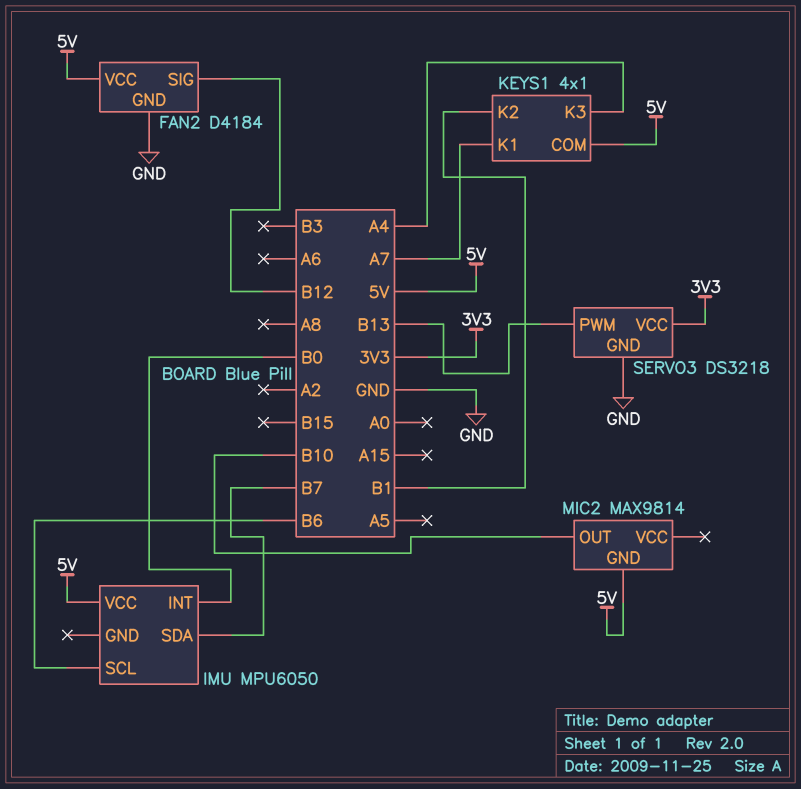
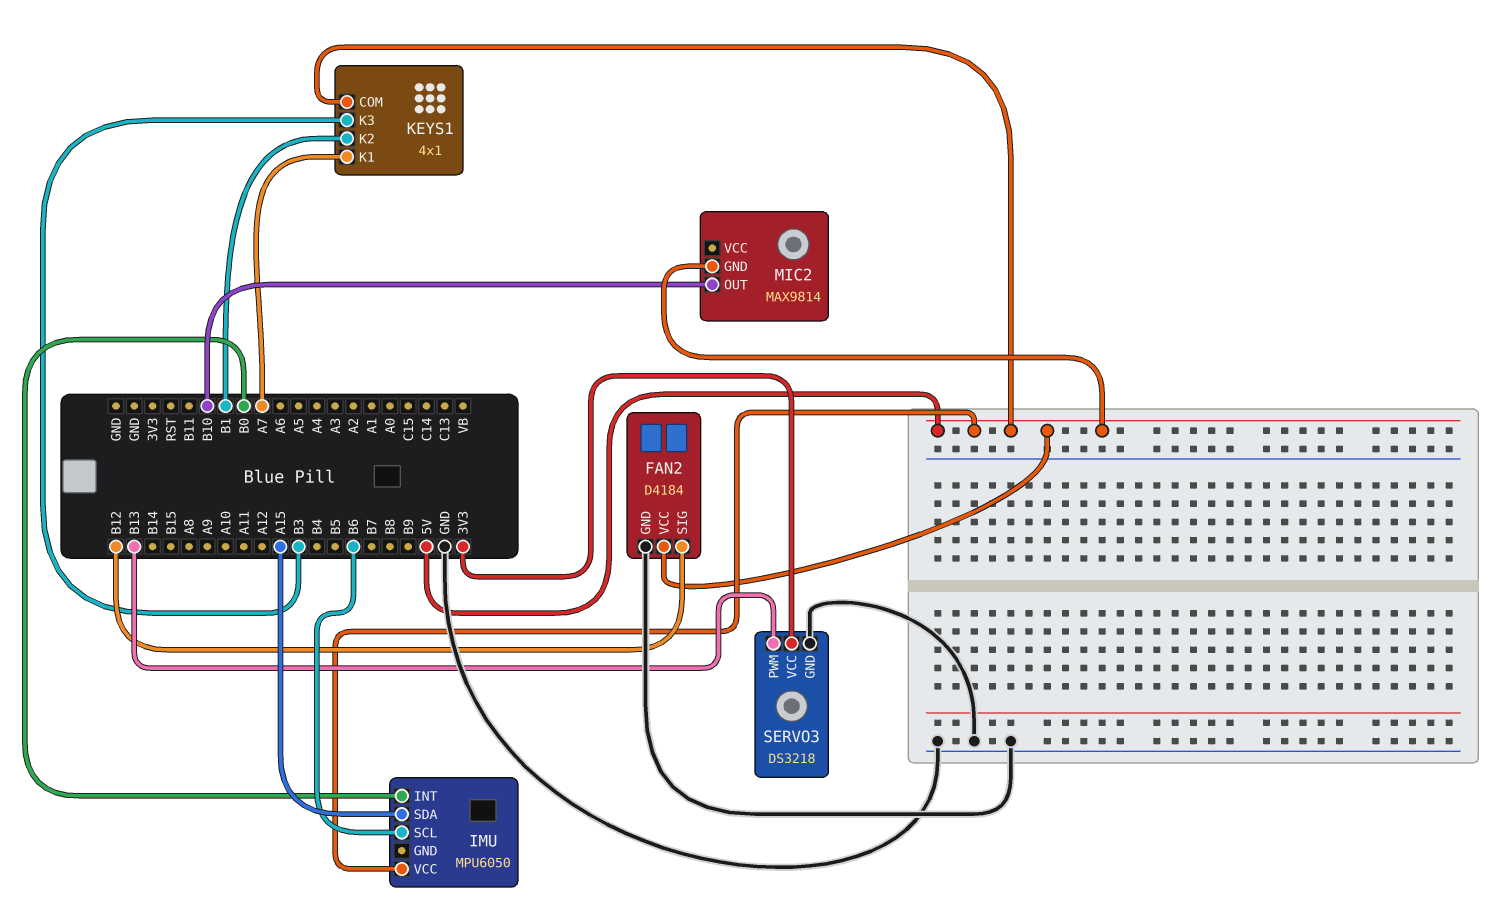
IMU pin SDA: B7 -> A15
KEYS1 pin K3: A4 -> B3

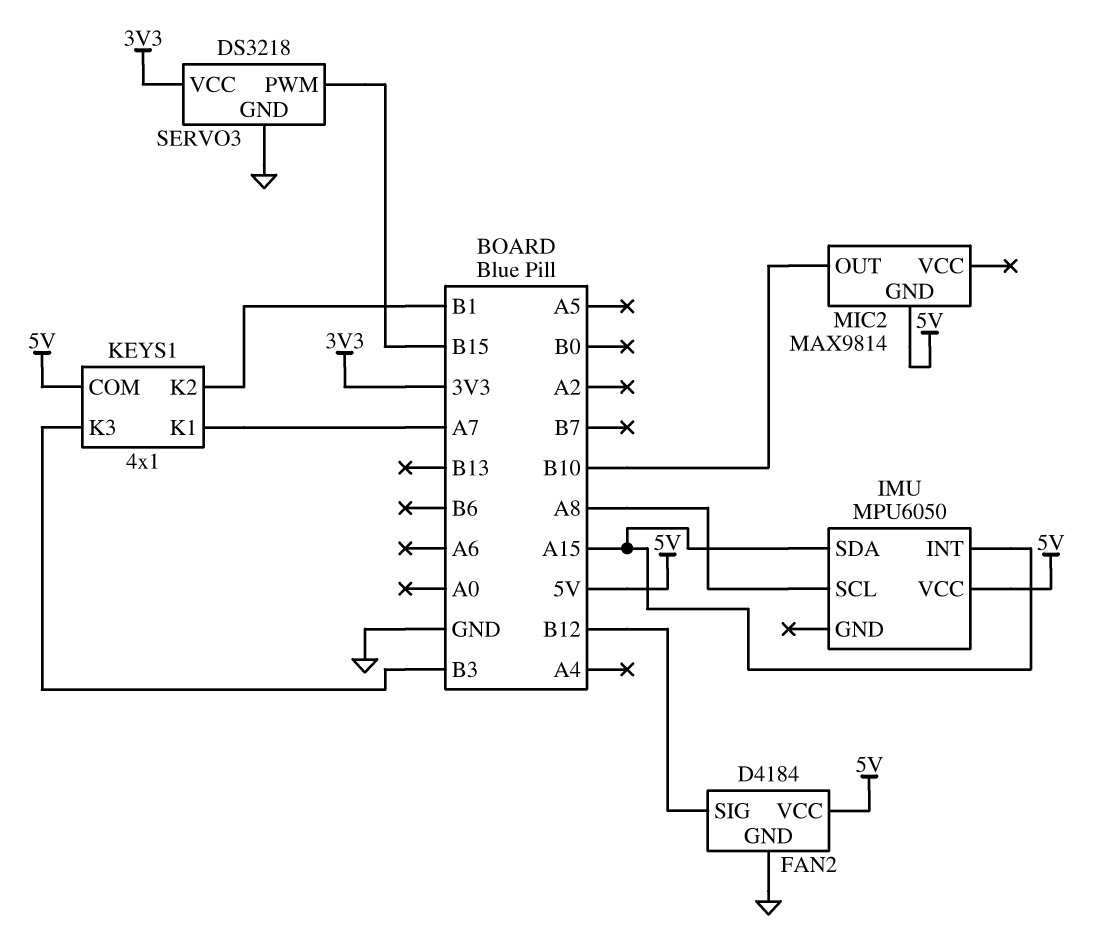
IMU pin INT: B0 -> A15
IMU pin SCL: B6 -> A8
SERVO3 pin PWM: B13 -> B15

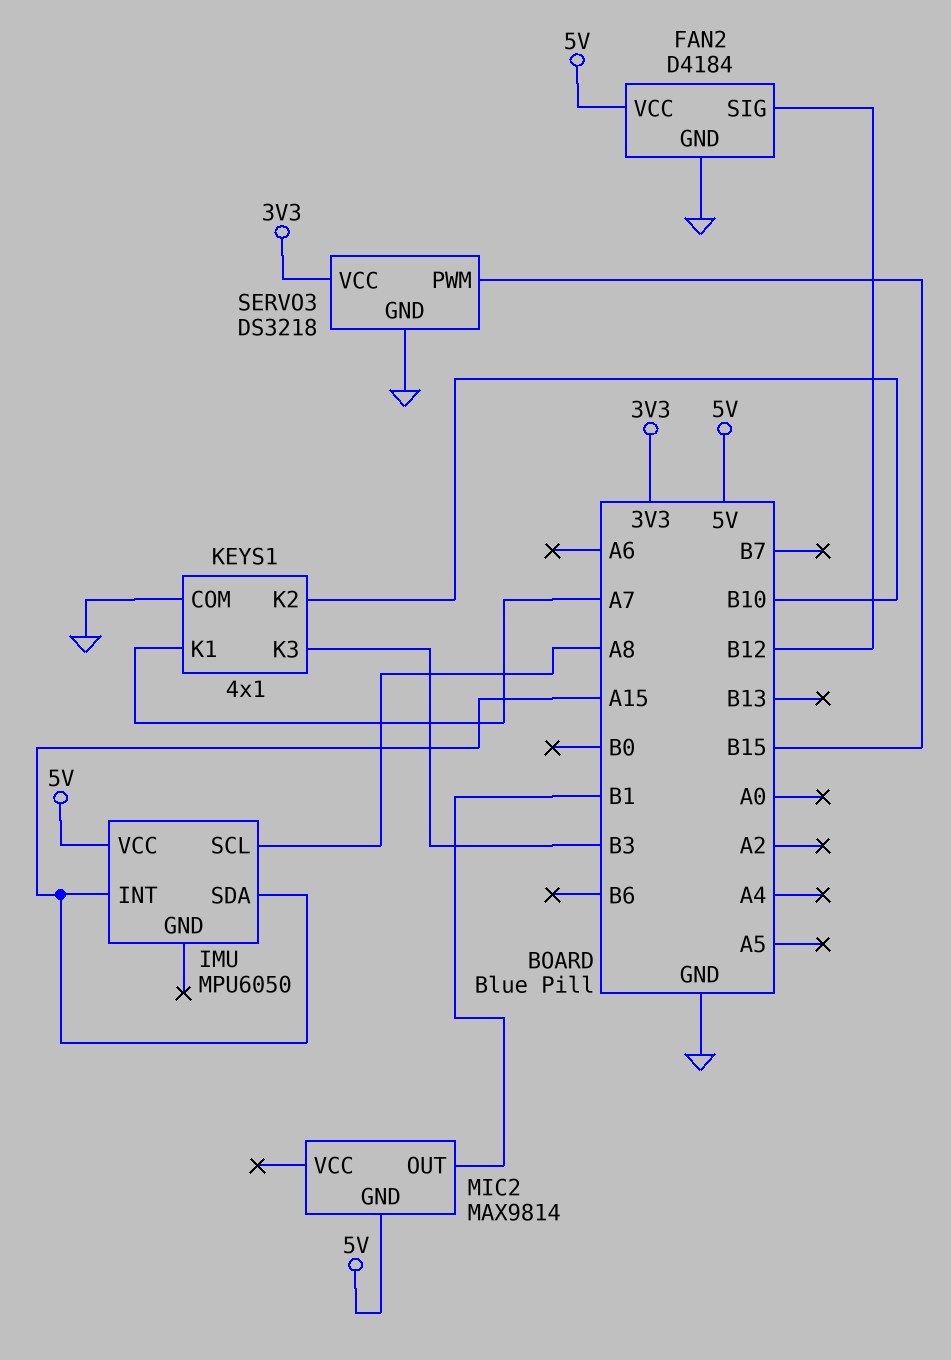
KEYS1 pin COM: 5V -> GND
KEYS1 pin K2: B1 -> B10
MIC2 pin OUT: B10 -> B1

